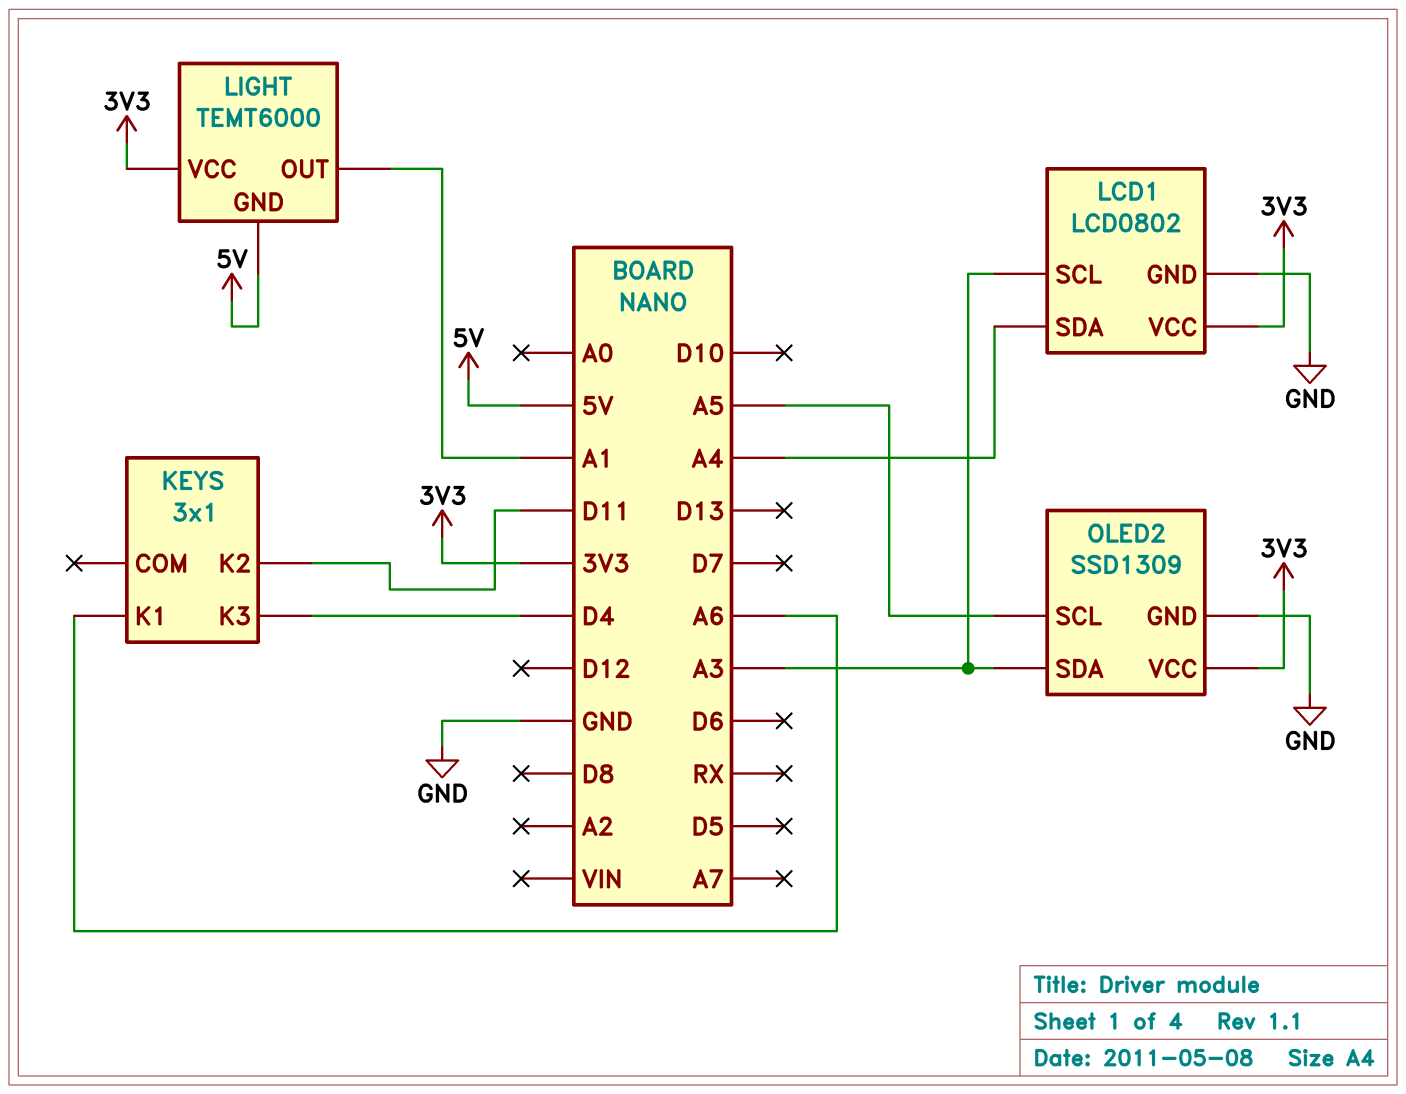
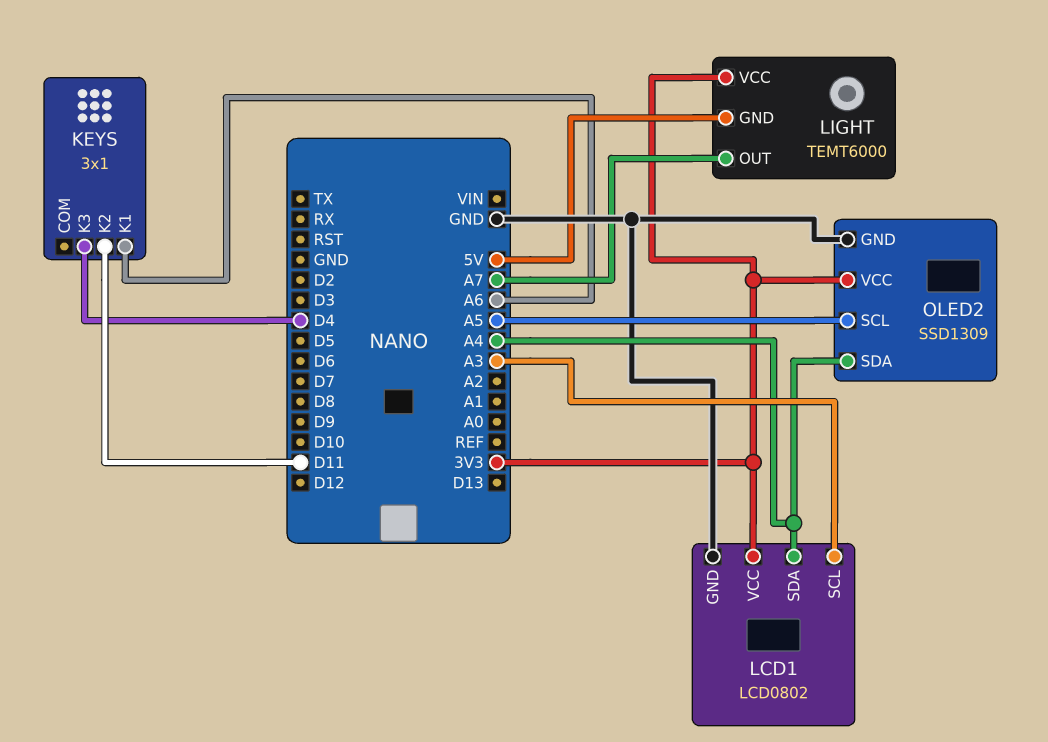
LIGHT pin OUT: A1 -> A7
OLED2 pin SDA: A3 -> A4

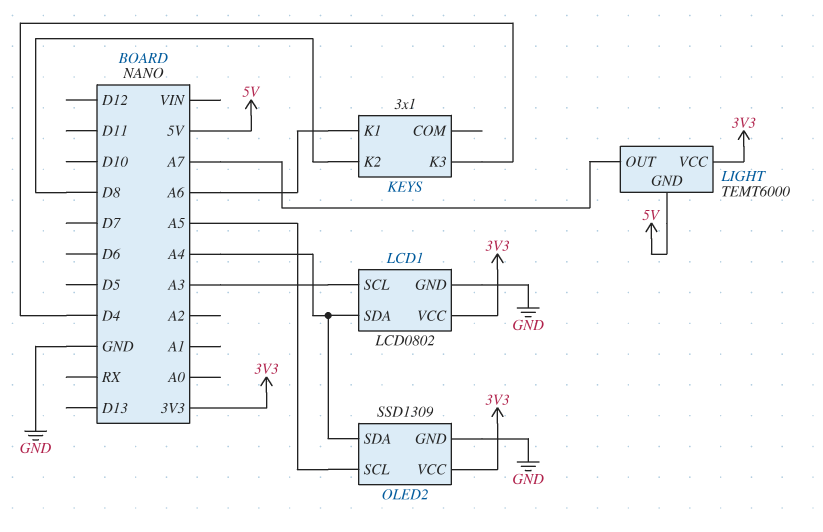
KEYS pin K2: D11 -> D8

